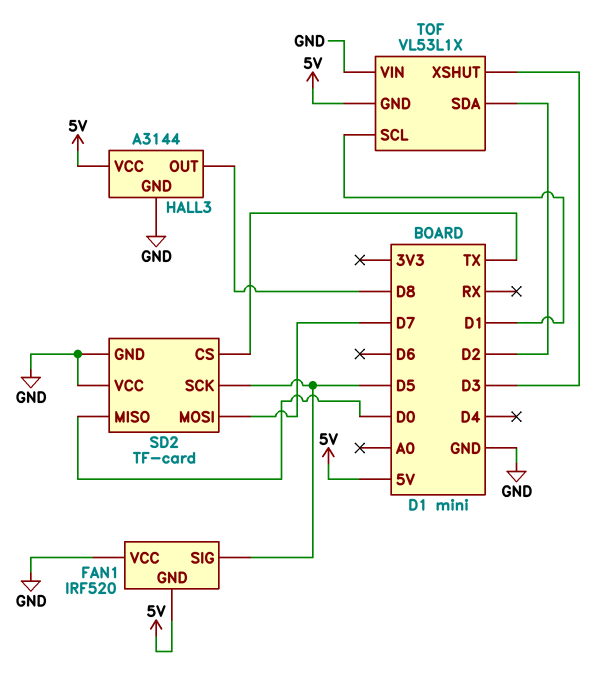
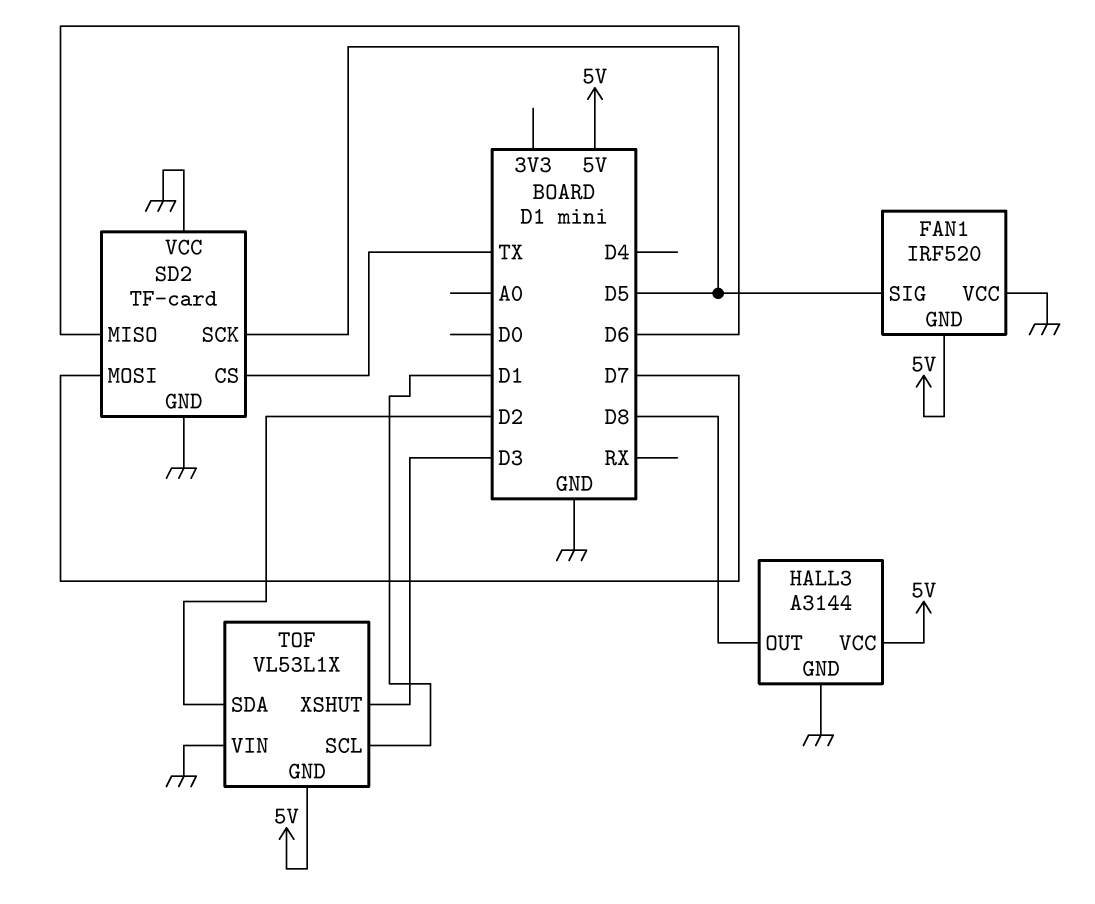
SD2 pin MISO: D0 -> D6

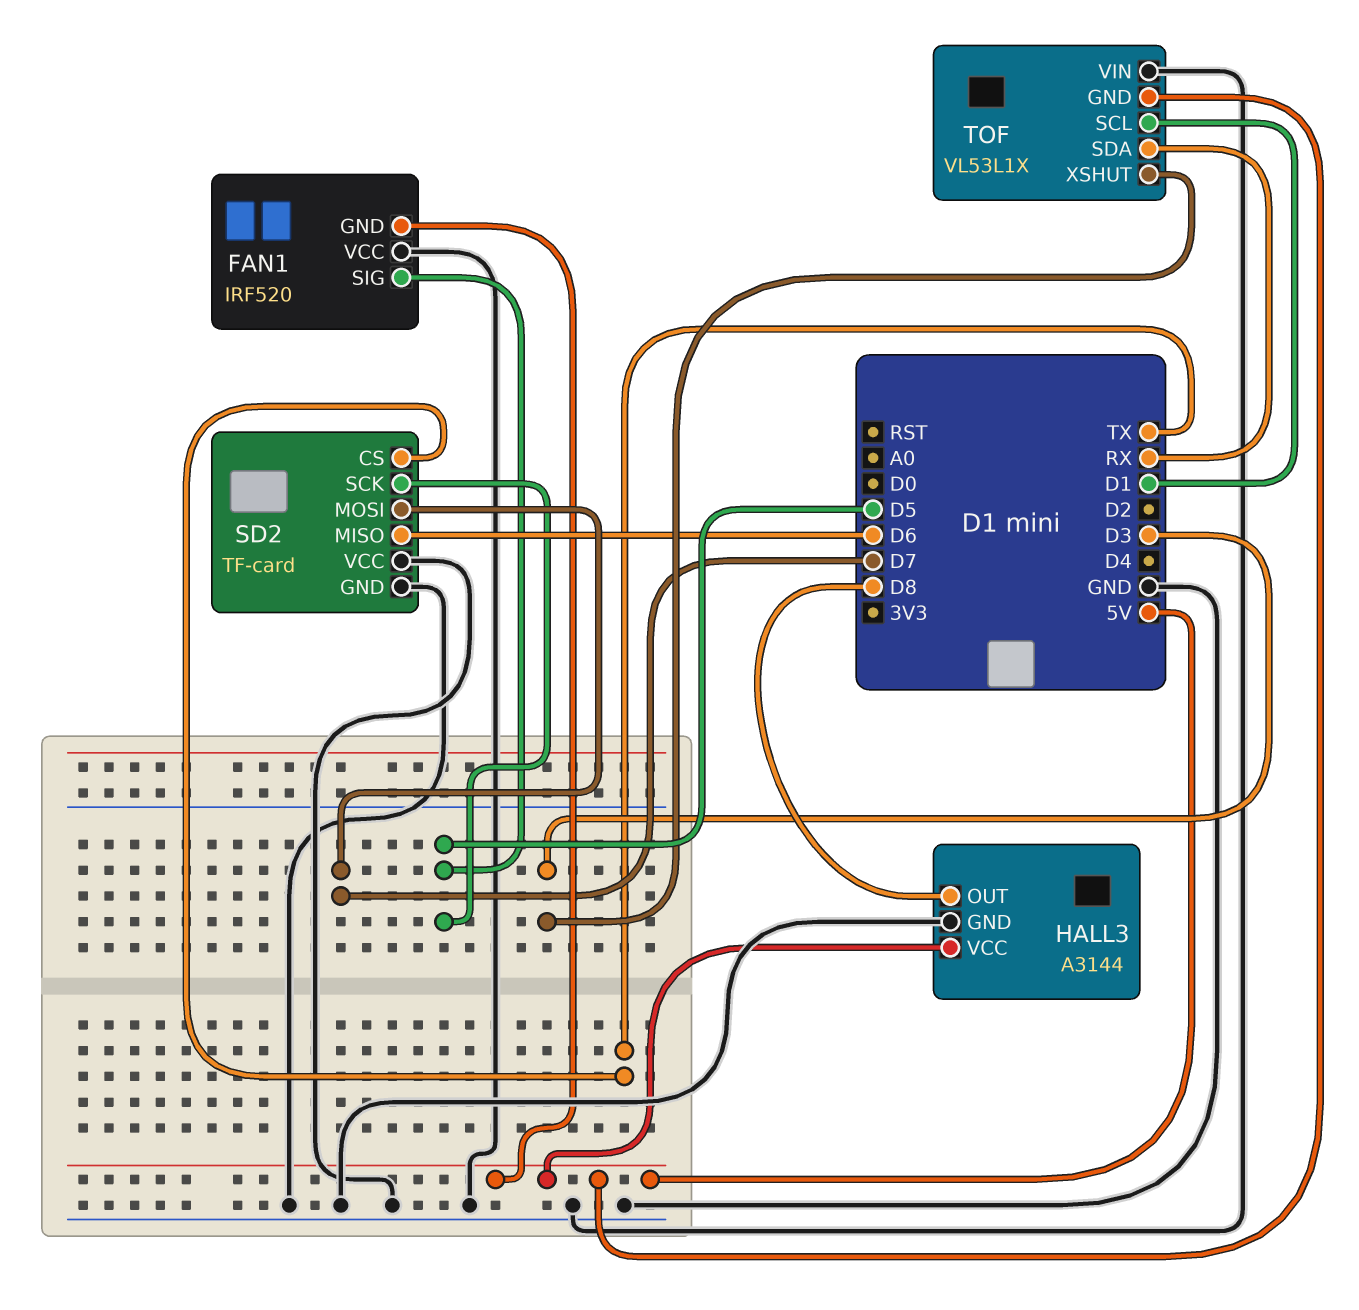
TOF pin SDA: D2 -> RX

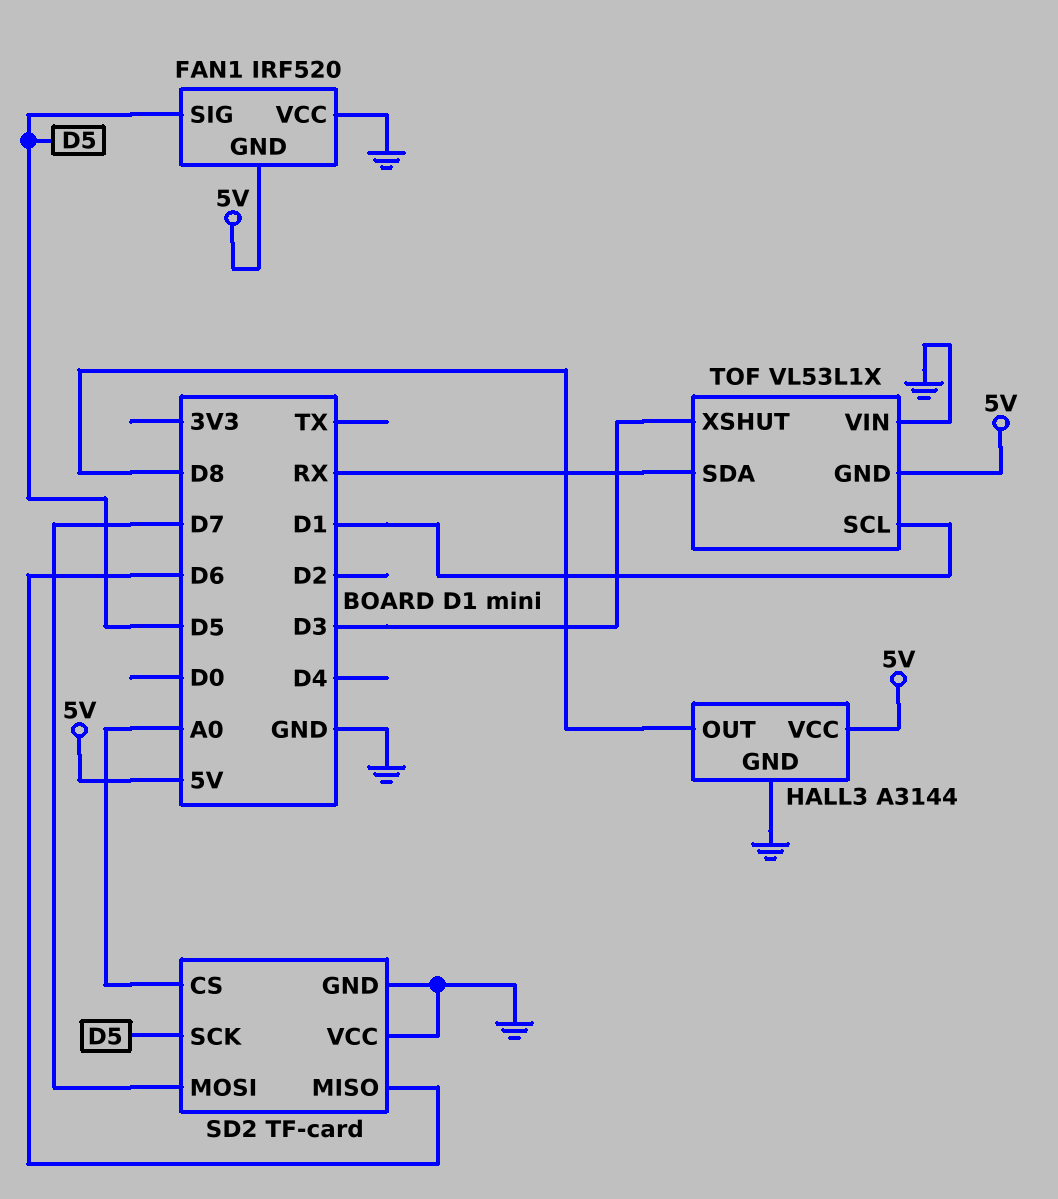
SD2 pin CS: TX -> A0

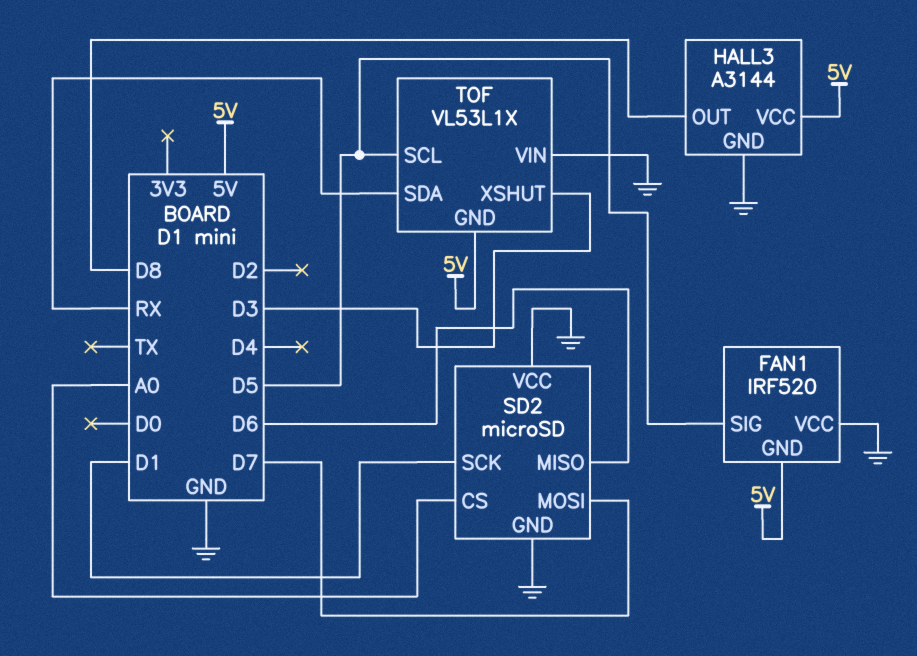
SD2: TF-card -> microSD
SD2 pin SCK: D5 -> D1
TOF pin SCL: D1 -> D5

